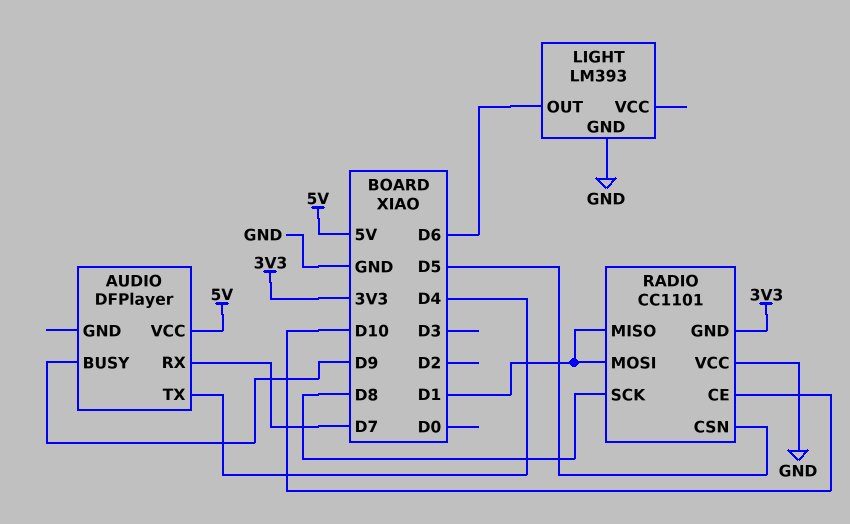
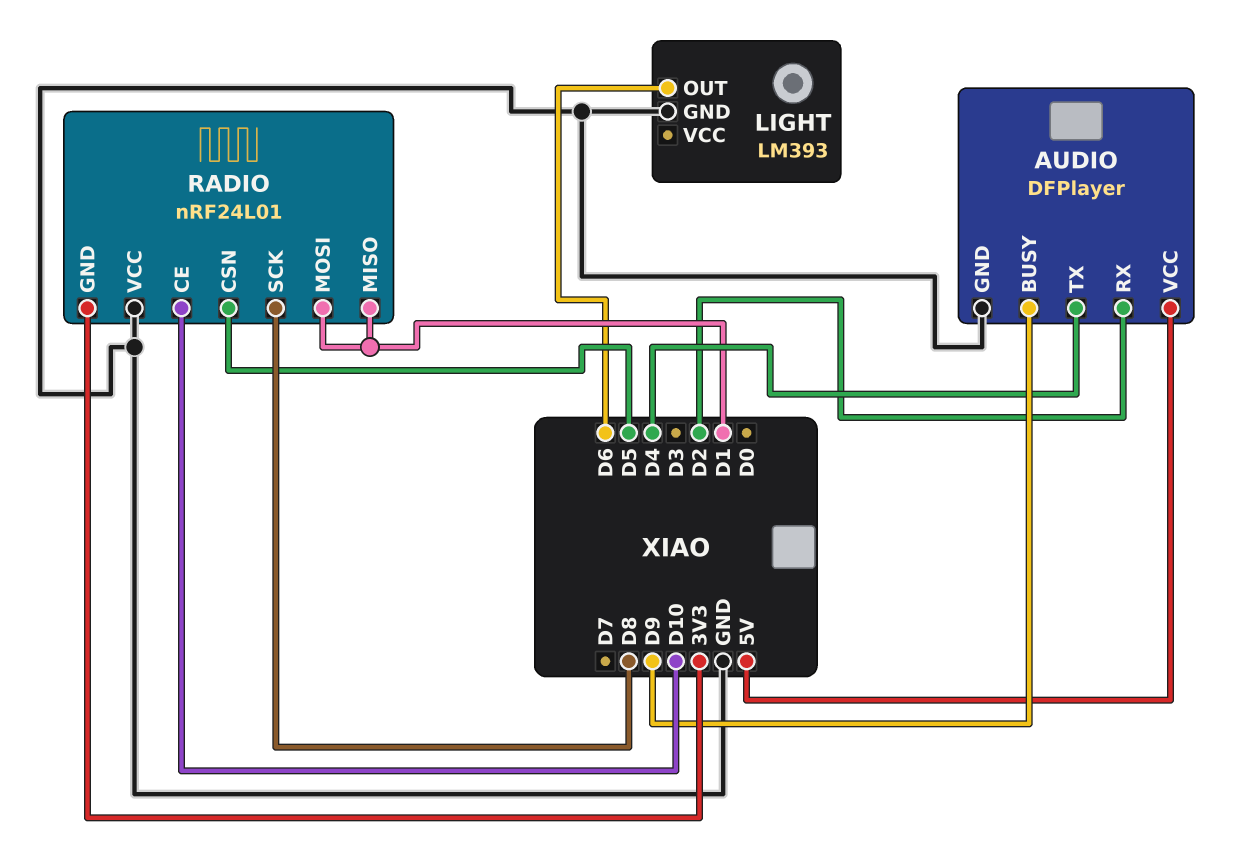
AUDIO pin GND: none -> GND
AUDIO pin RX: D7 -> D2
RADIO: CC1101 -> nRF24L01

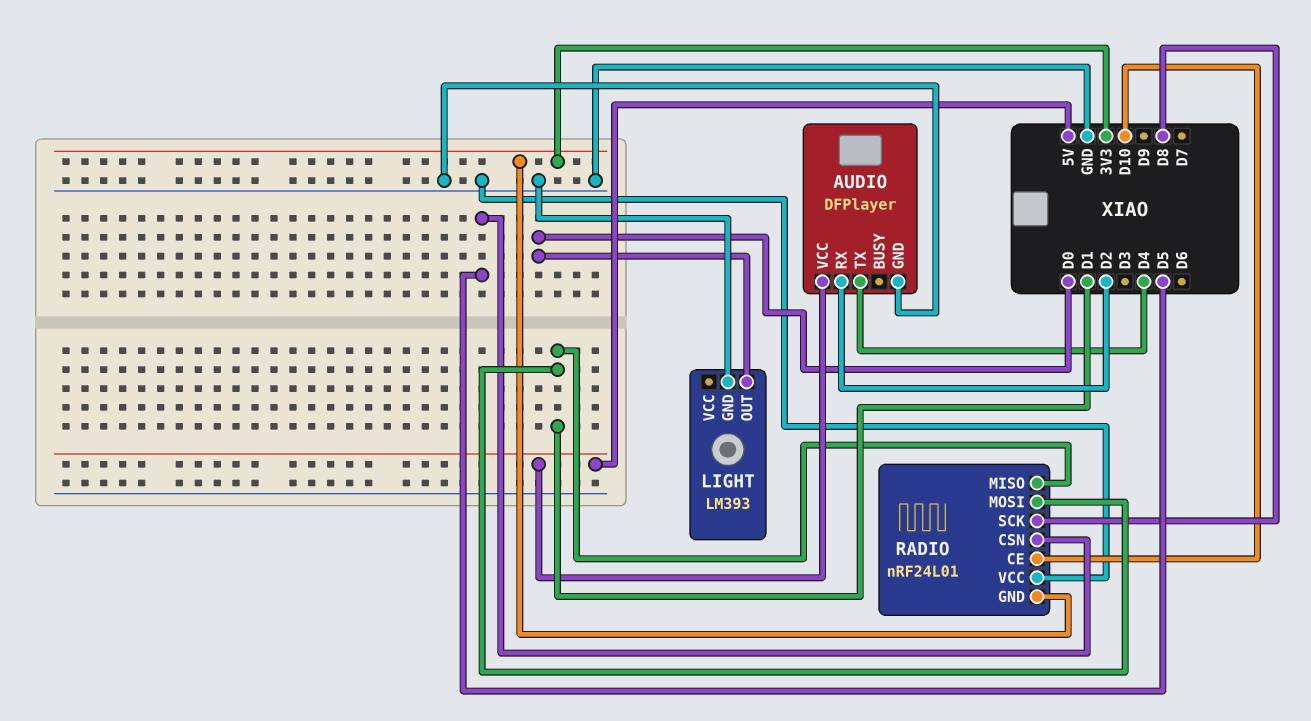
AUDIO pin BUSY: D9 -> none
LIGHT pin OUT: D6 -> D0

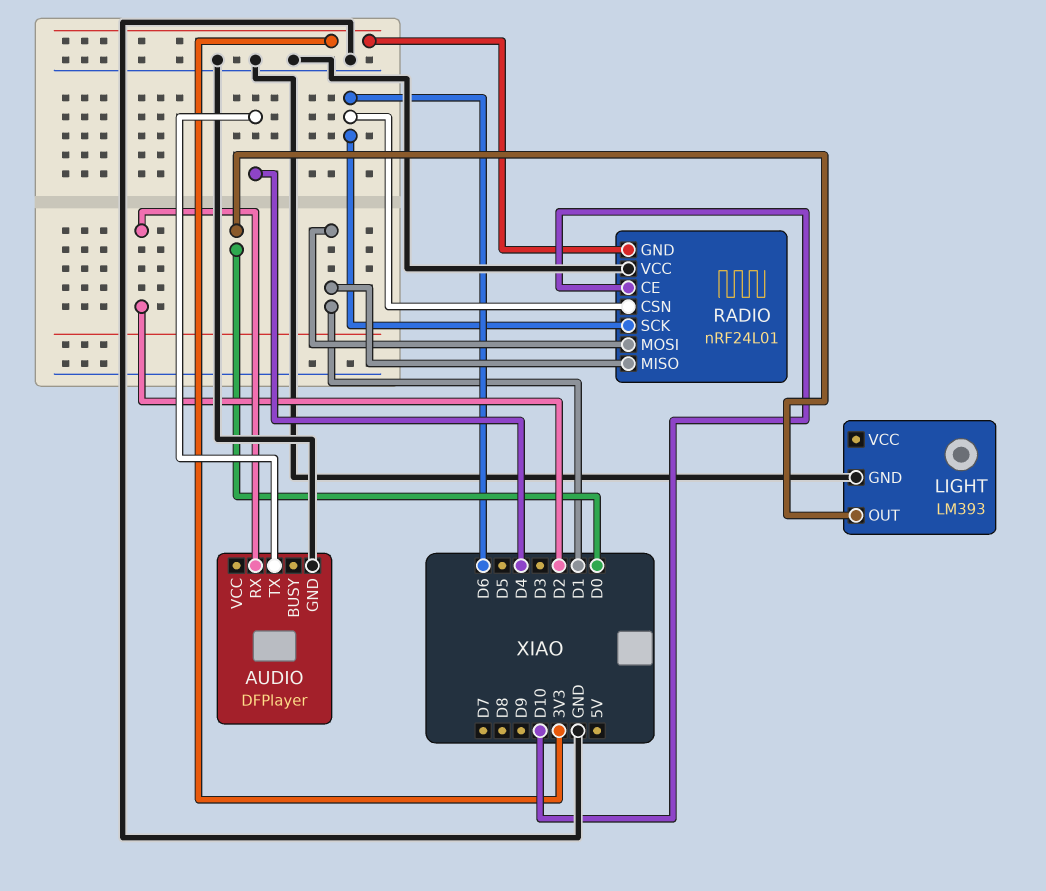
AUDIO pin VCC: 5V -> none
RADIO pin CSN: D5 -> D6
RADIO pin SCK: D8 -> D6

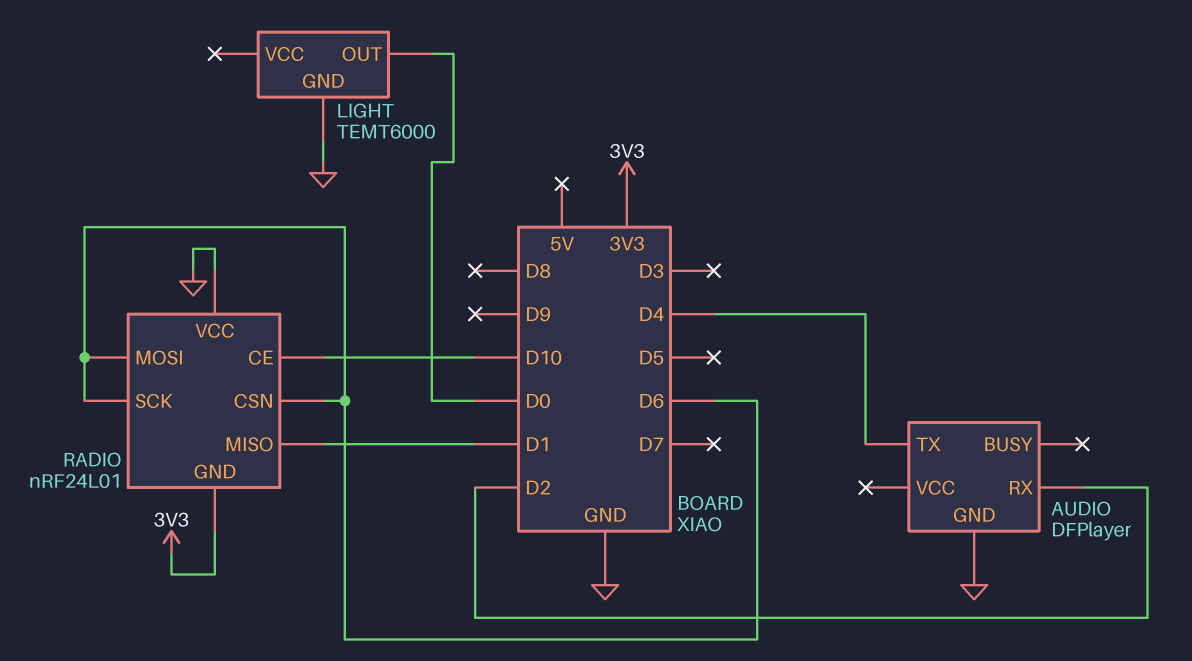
LIGHT: LM393 -> TEMT6000
RADIO pin MOSI: D1 -> D6

